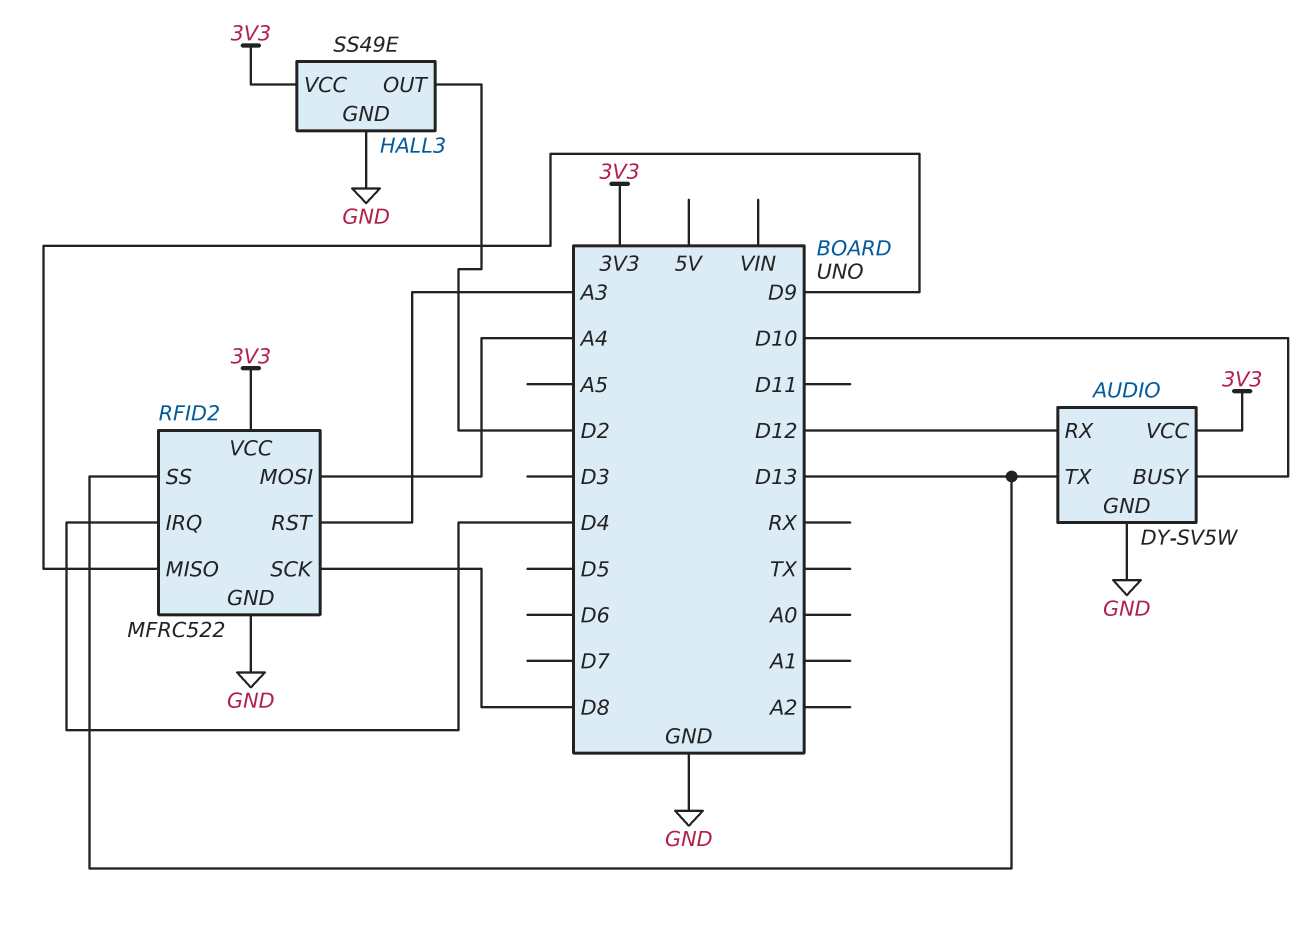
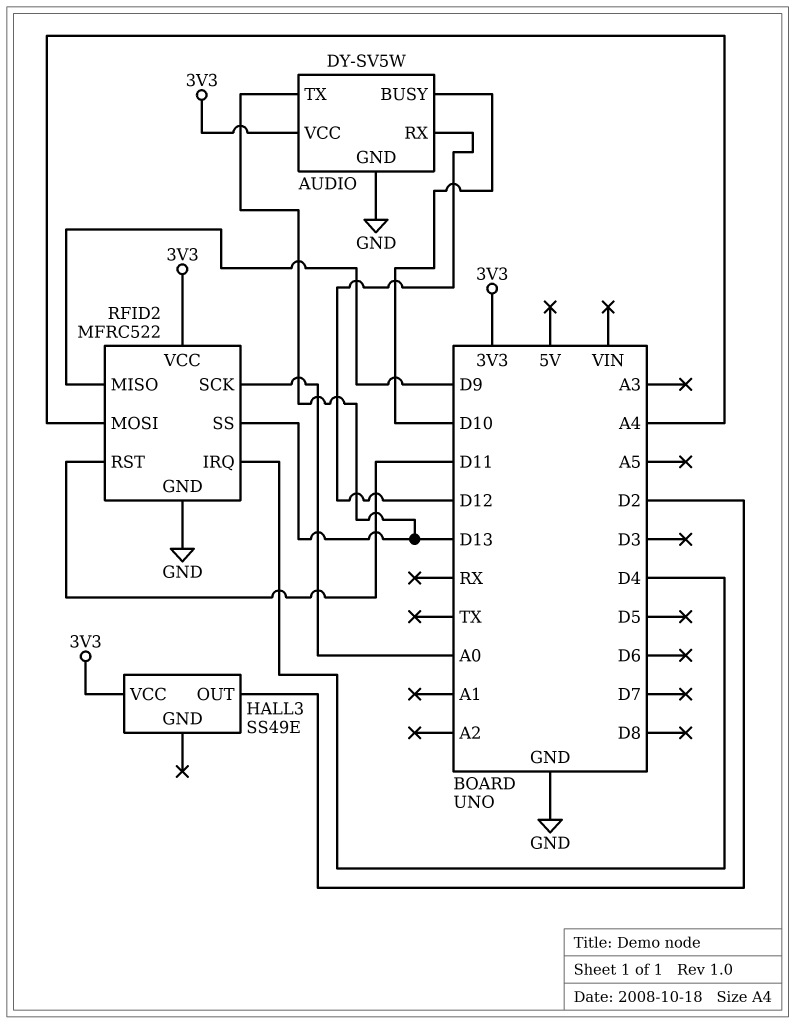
HALL3 pin GND: GND -> none
RFID2 pin RST: A3 -> D11
RFID2 pin SCK: D8 -> A0

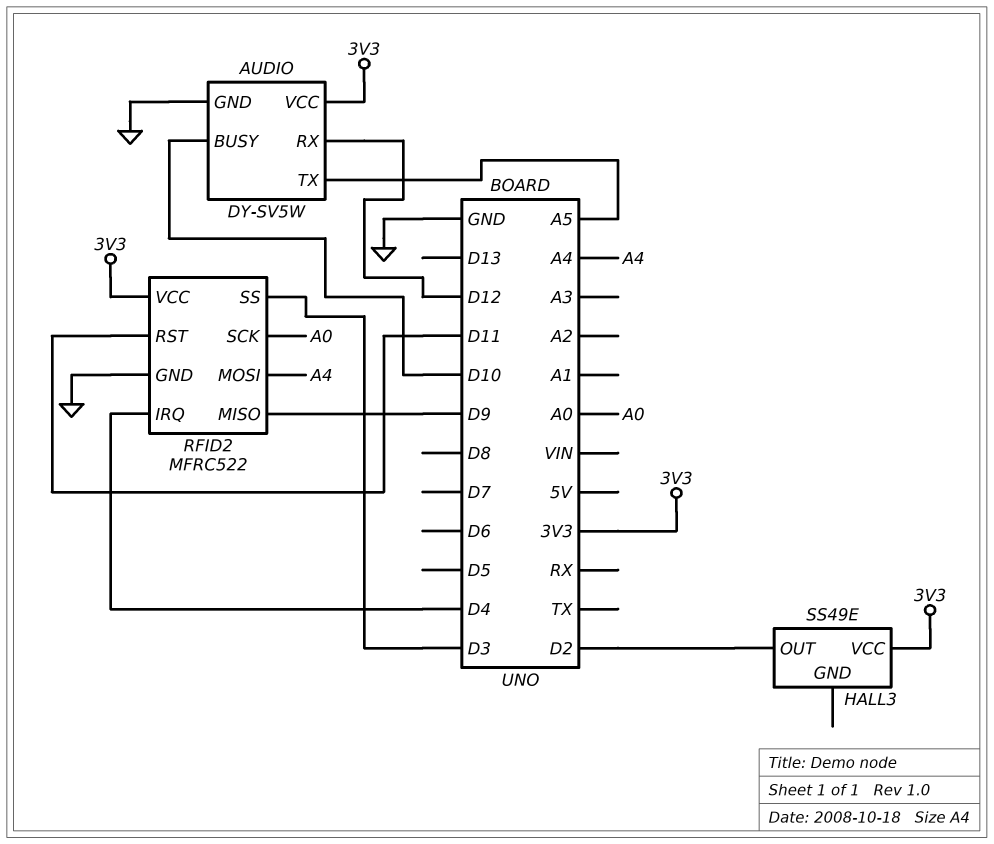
AUDIO pin TX: D13 -> A5
RFID2 pin SS: D13 -> D3

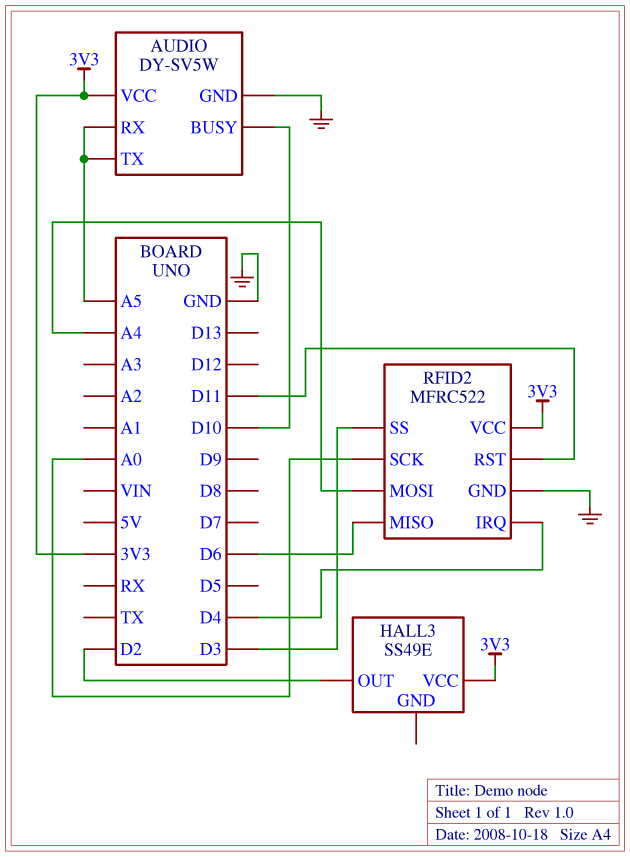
AUDIO pin RX: D12 -> A5
RFID2 pin MISO: D9 -> D6

